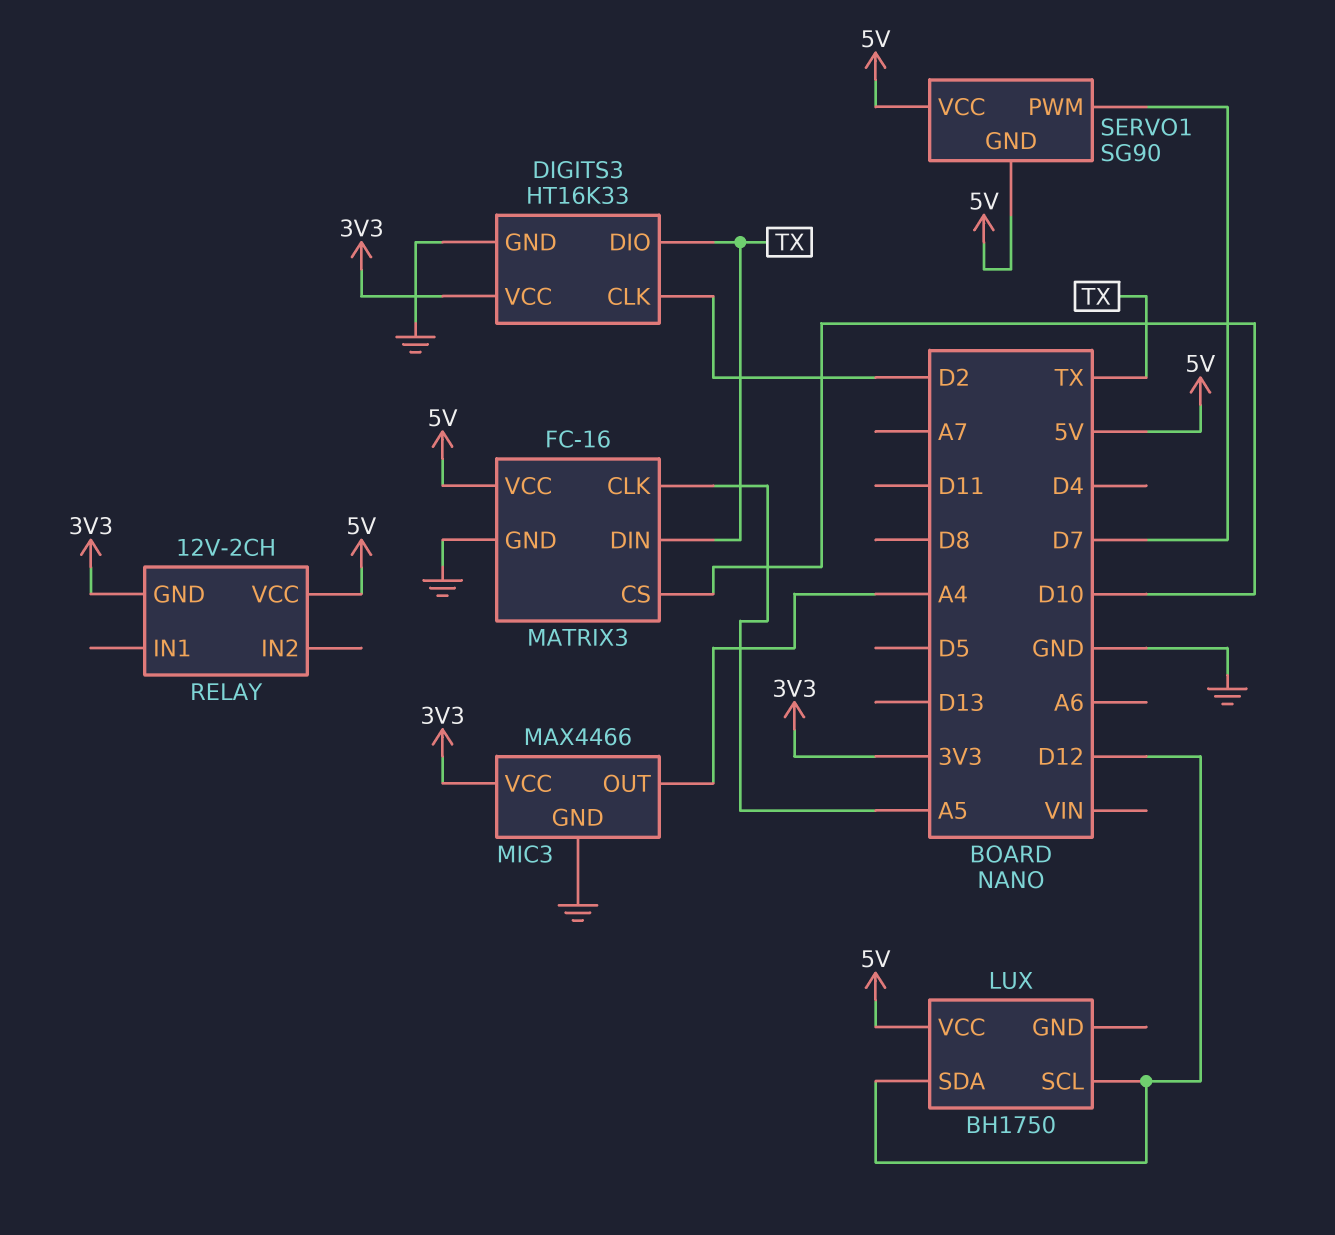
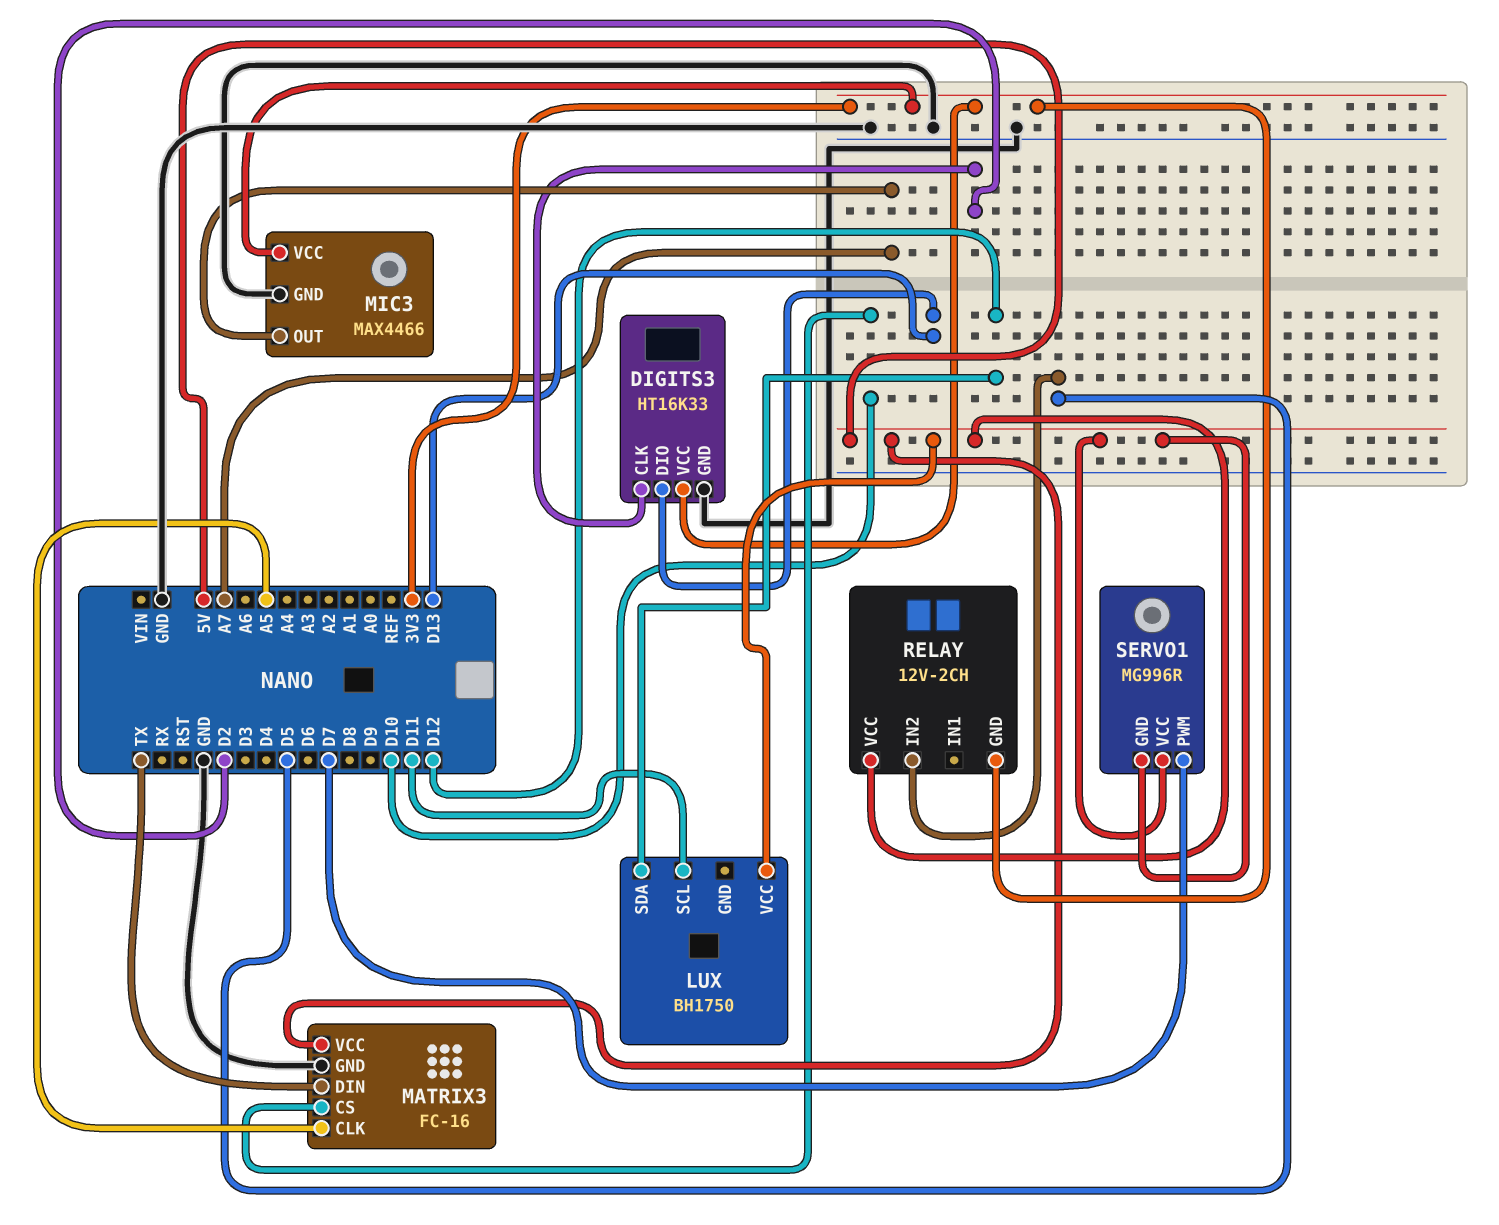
DIGITS3 pin DIO: TX -> D13
LUX pin SCL: D12 -> D11
MIC3 pin OUT: A4 -> A7
RELAY pin IN2: none -> D5
SERVO1: SG90 -> MG996R

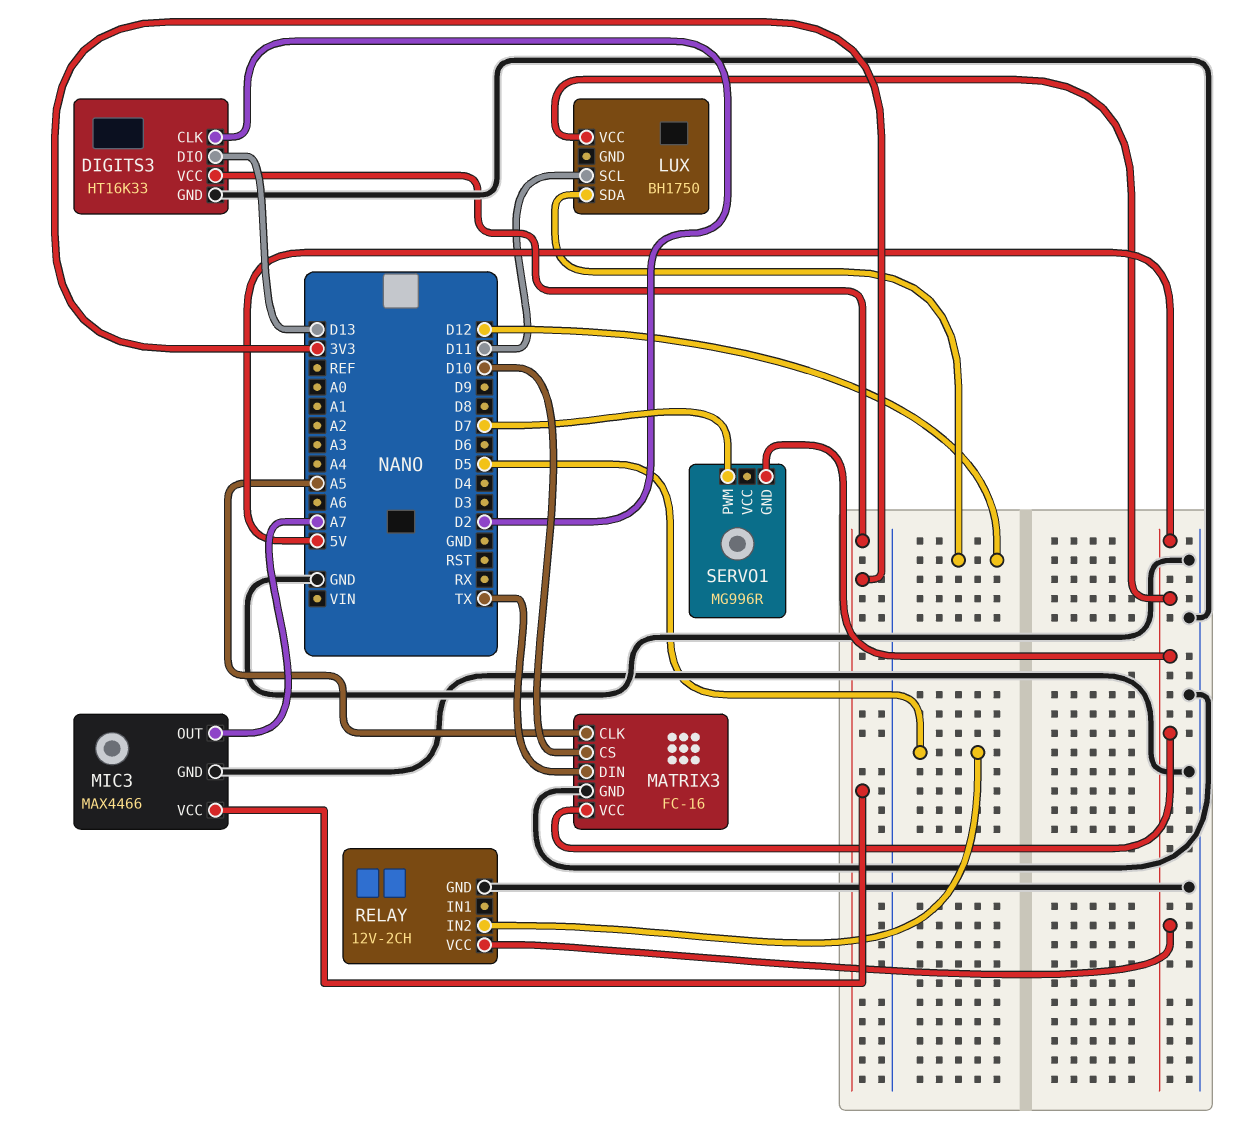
RELAY pin GND: 3V3 -> GND
SERVO1 pin VCC: 5V -> none

